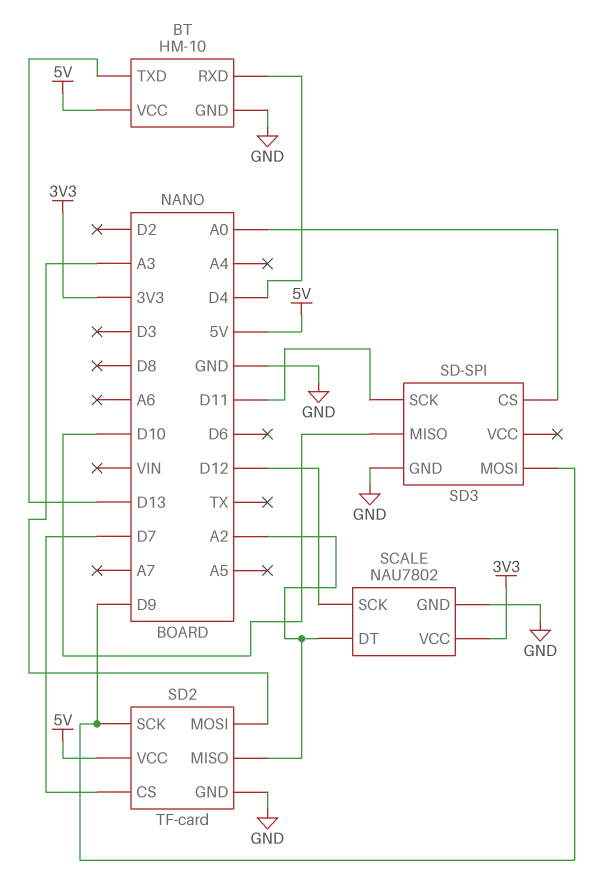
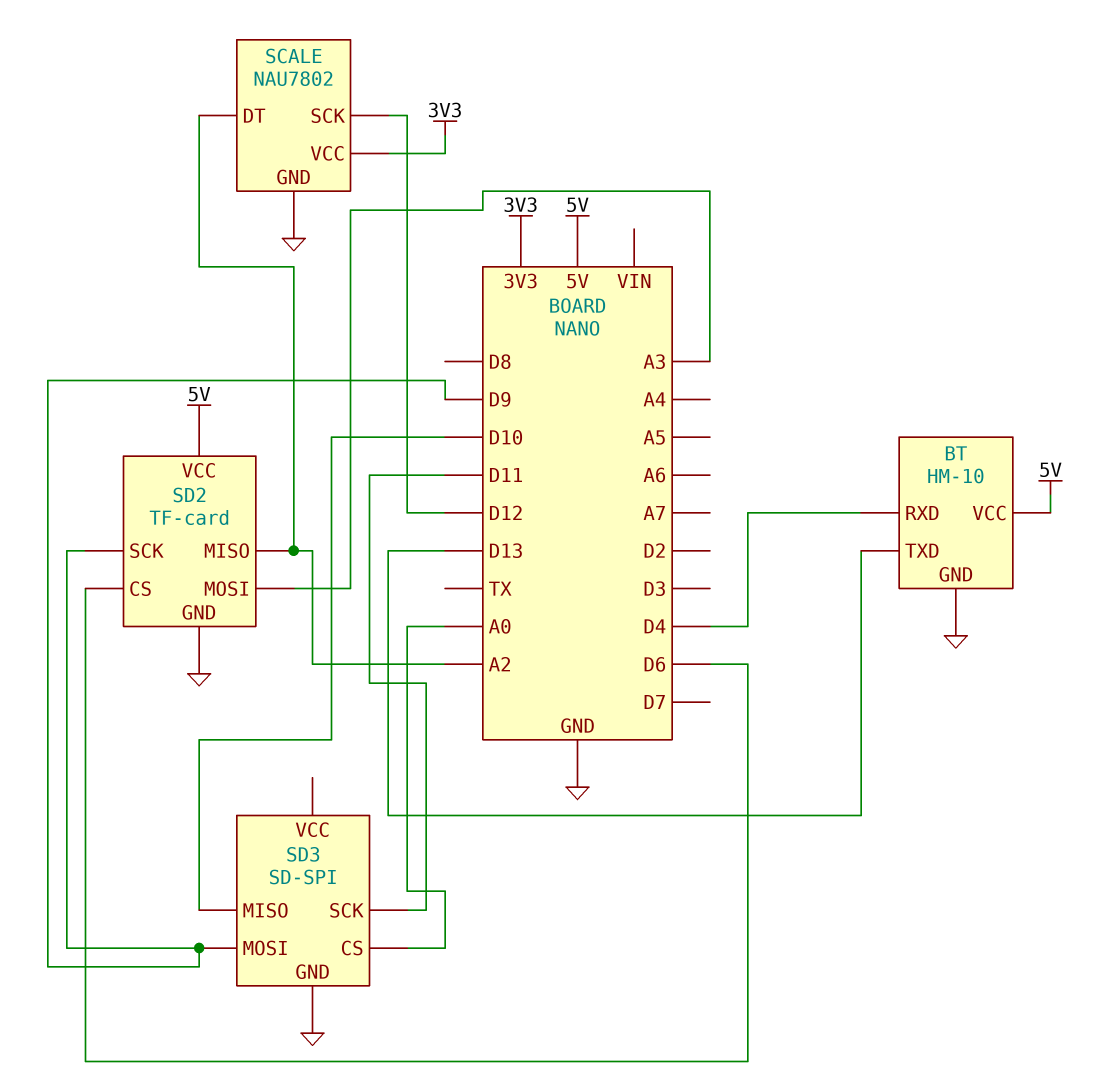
SD2 pin CS: D7 -> D6

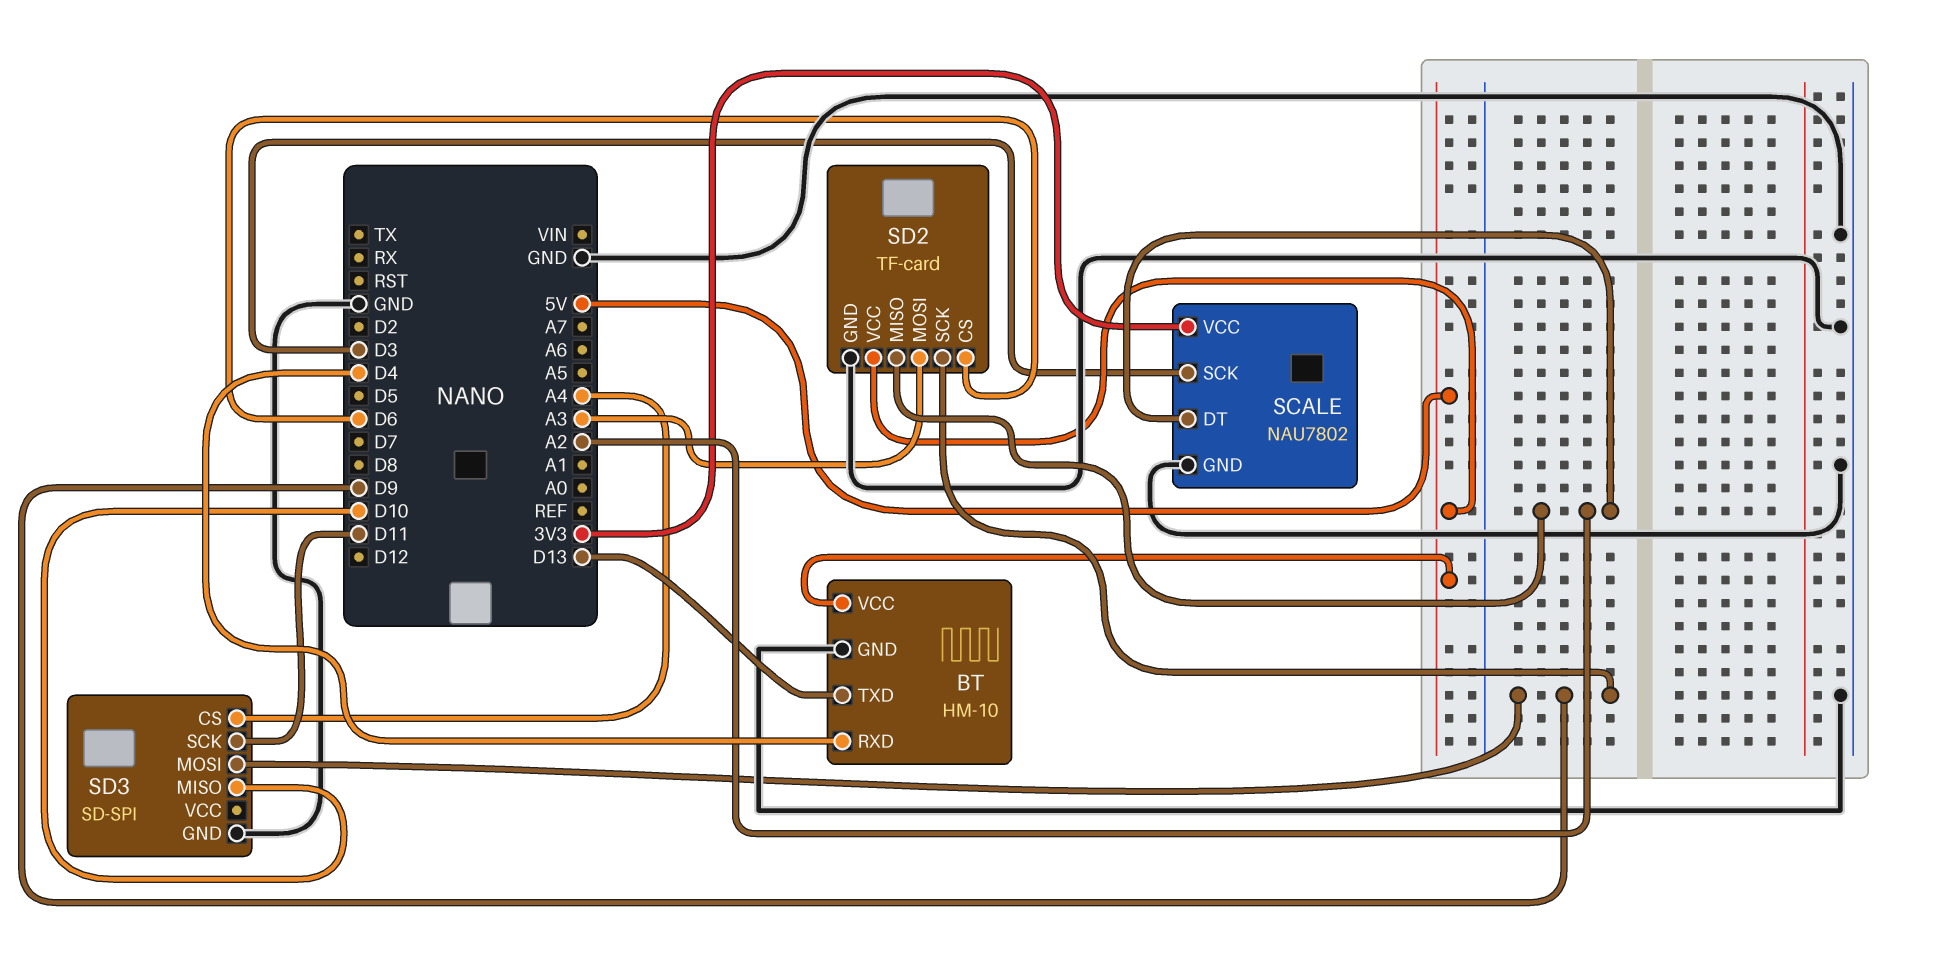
SCALE pin SCK: D12 -> D3
SD3 pin CS: A0 -> A4

